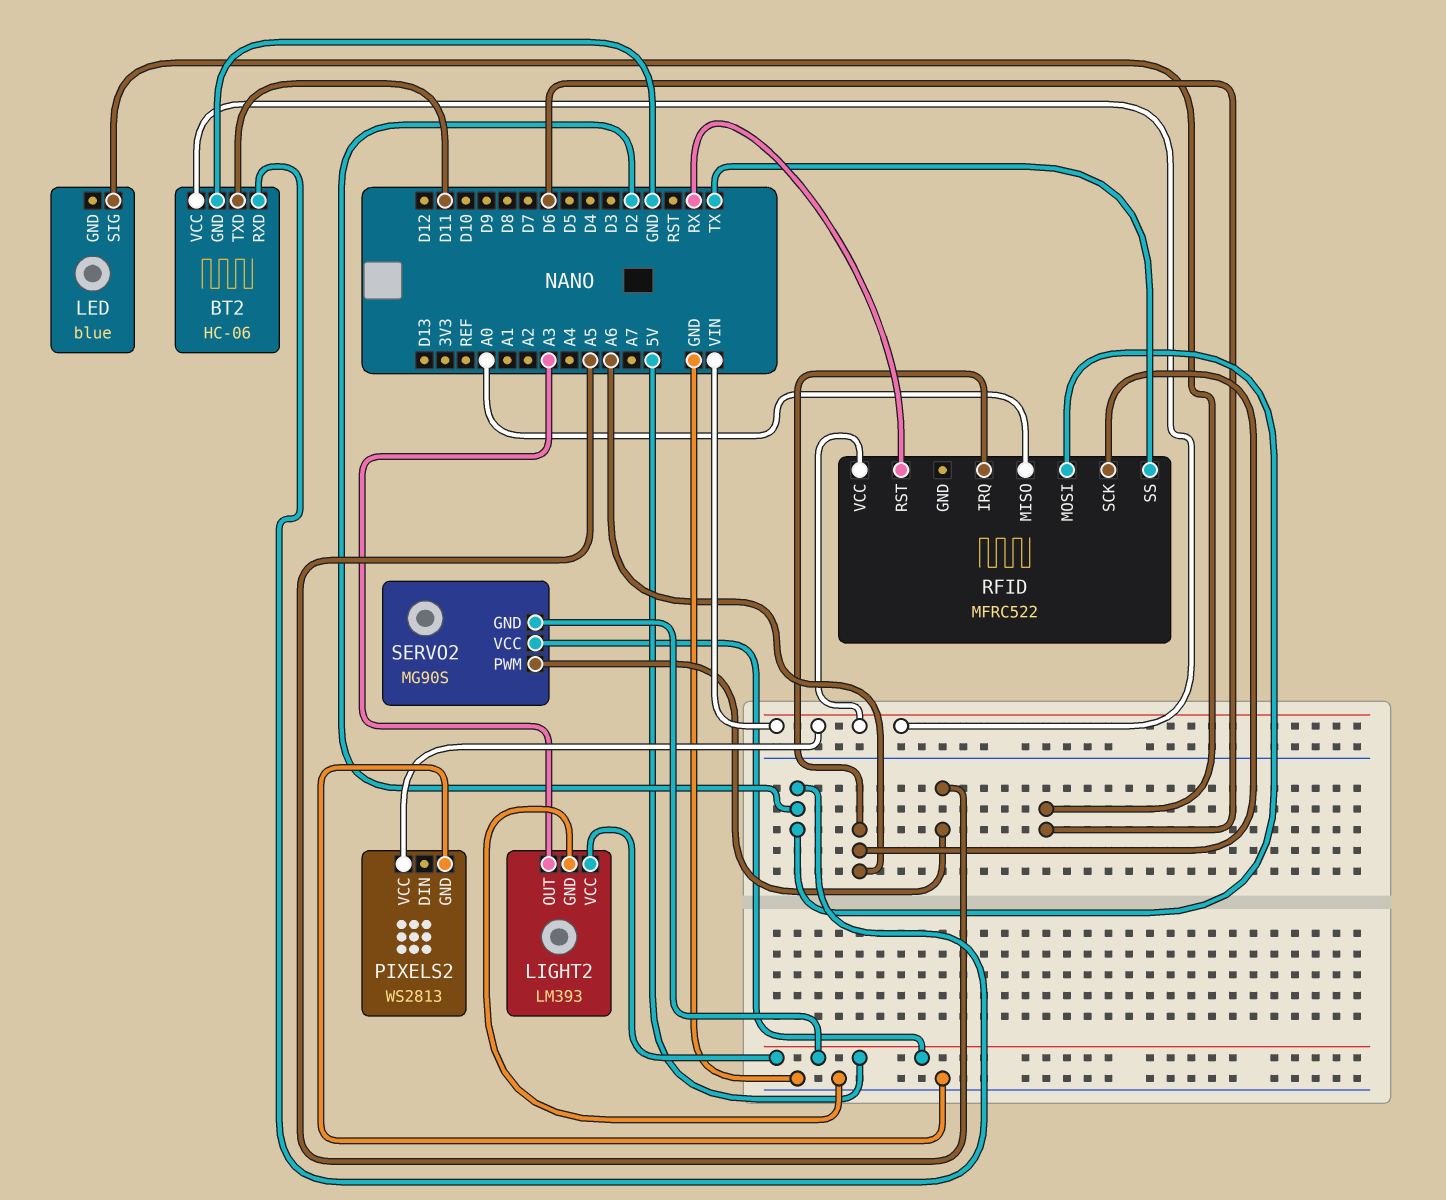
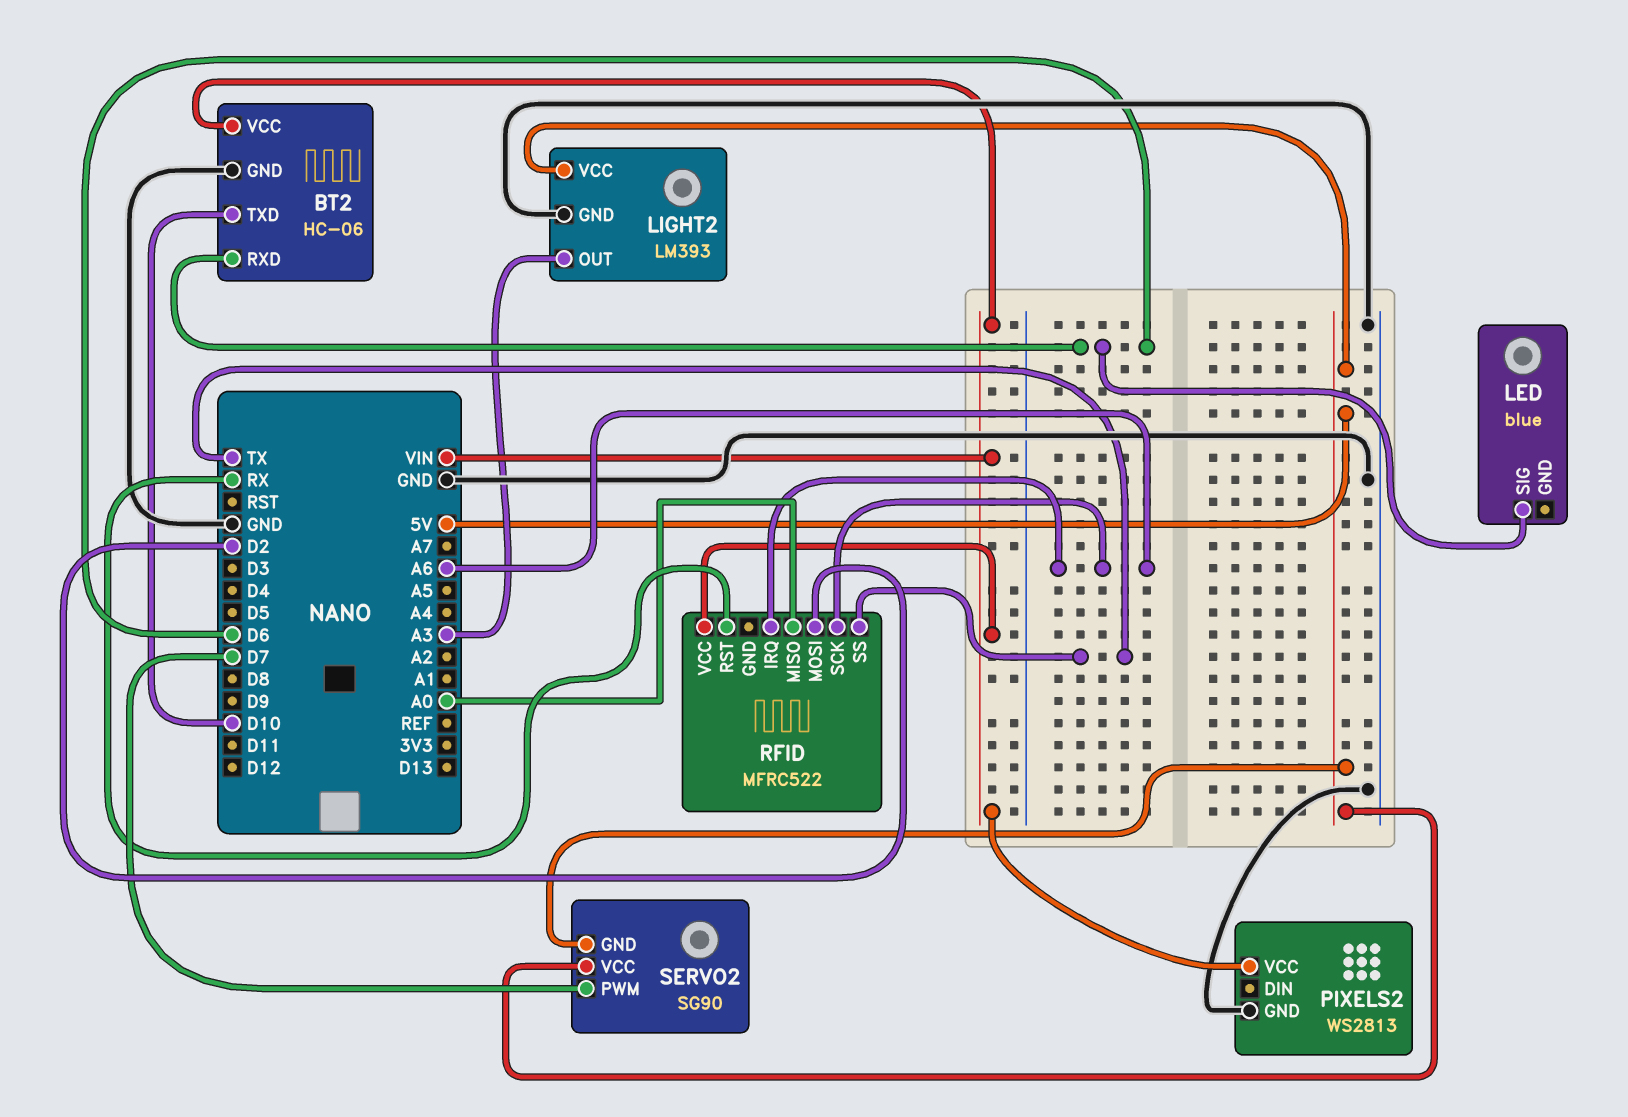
BT2 pin RXD: D2 -> D6
BT2 pin TXD: D11 -> D10
SERVO2: MG90S -> SG90
SERVO2 pin PWM: A5 -> D7

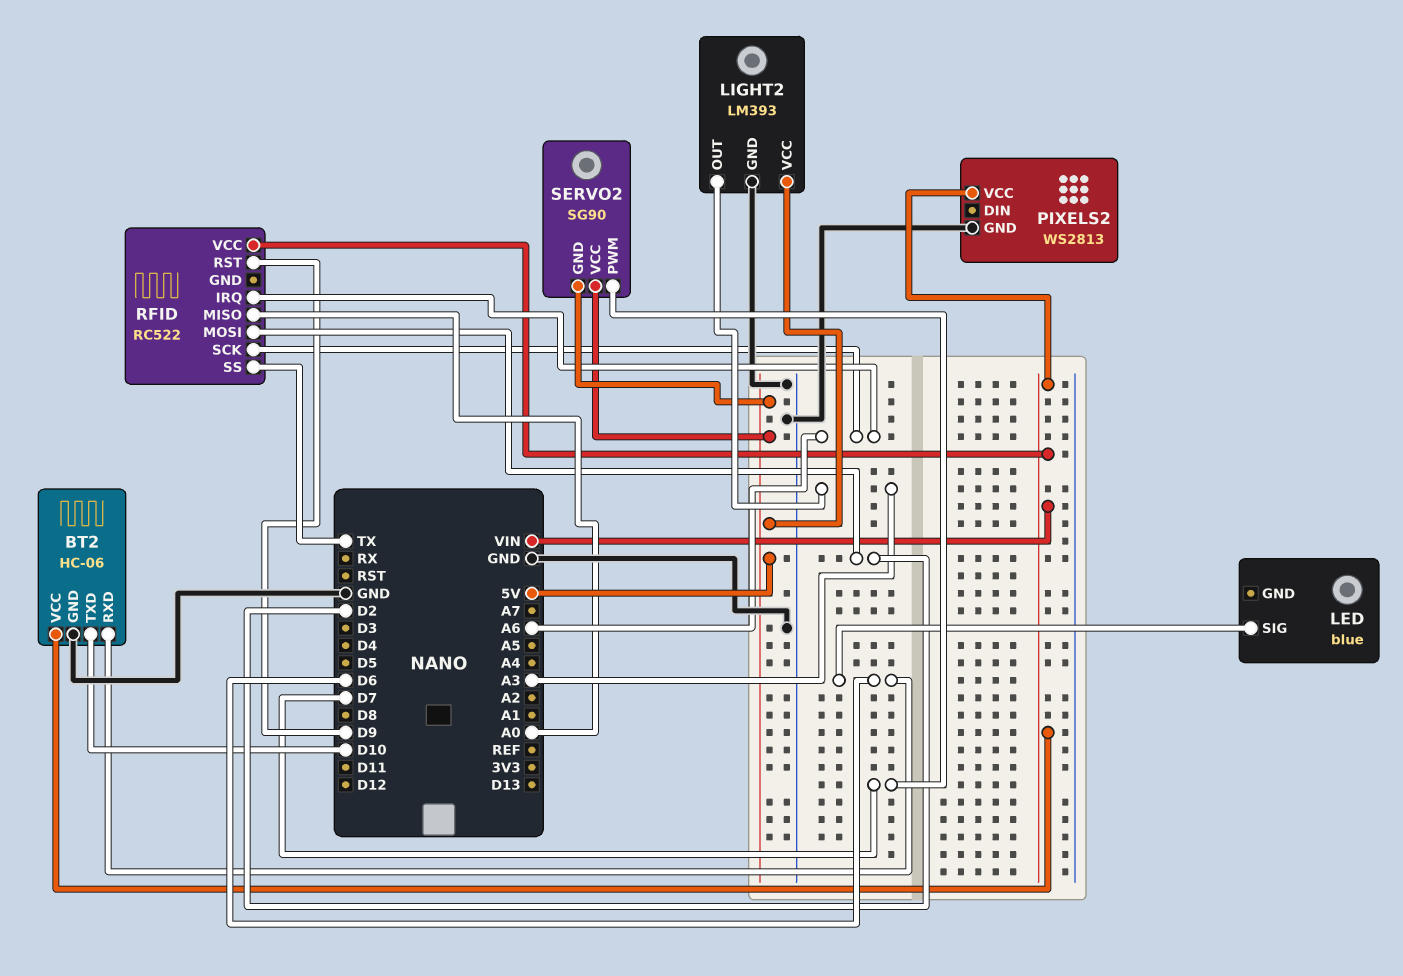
RFID: MFRC522 -> RC522
RFID pin RST: RX -> D9

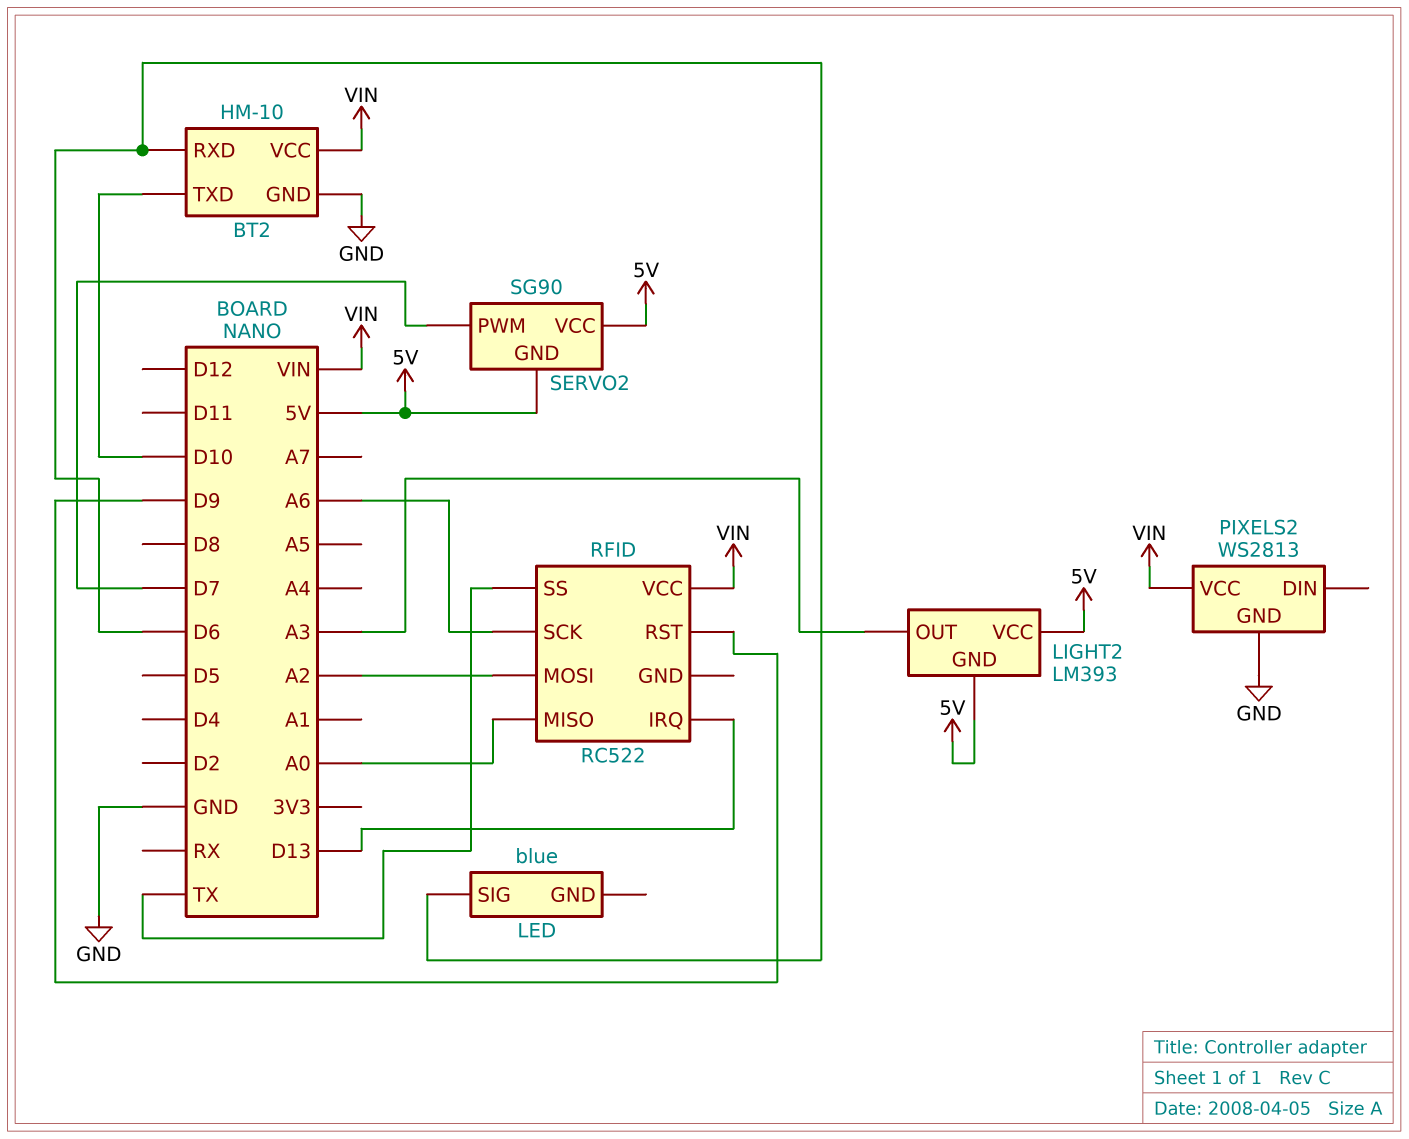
BT2: HC-06 -> HM-10
LIGHT2 pin GND: GND -> 5V
RFID pin IRQ: A6 -> D13
RFID pin MOSI: D2 -> A2

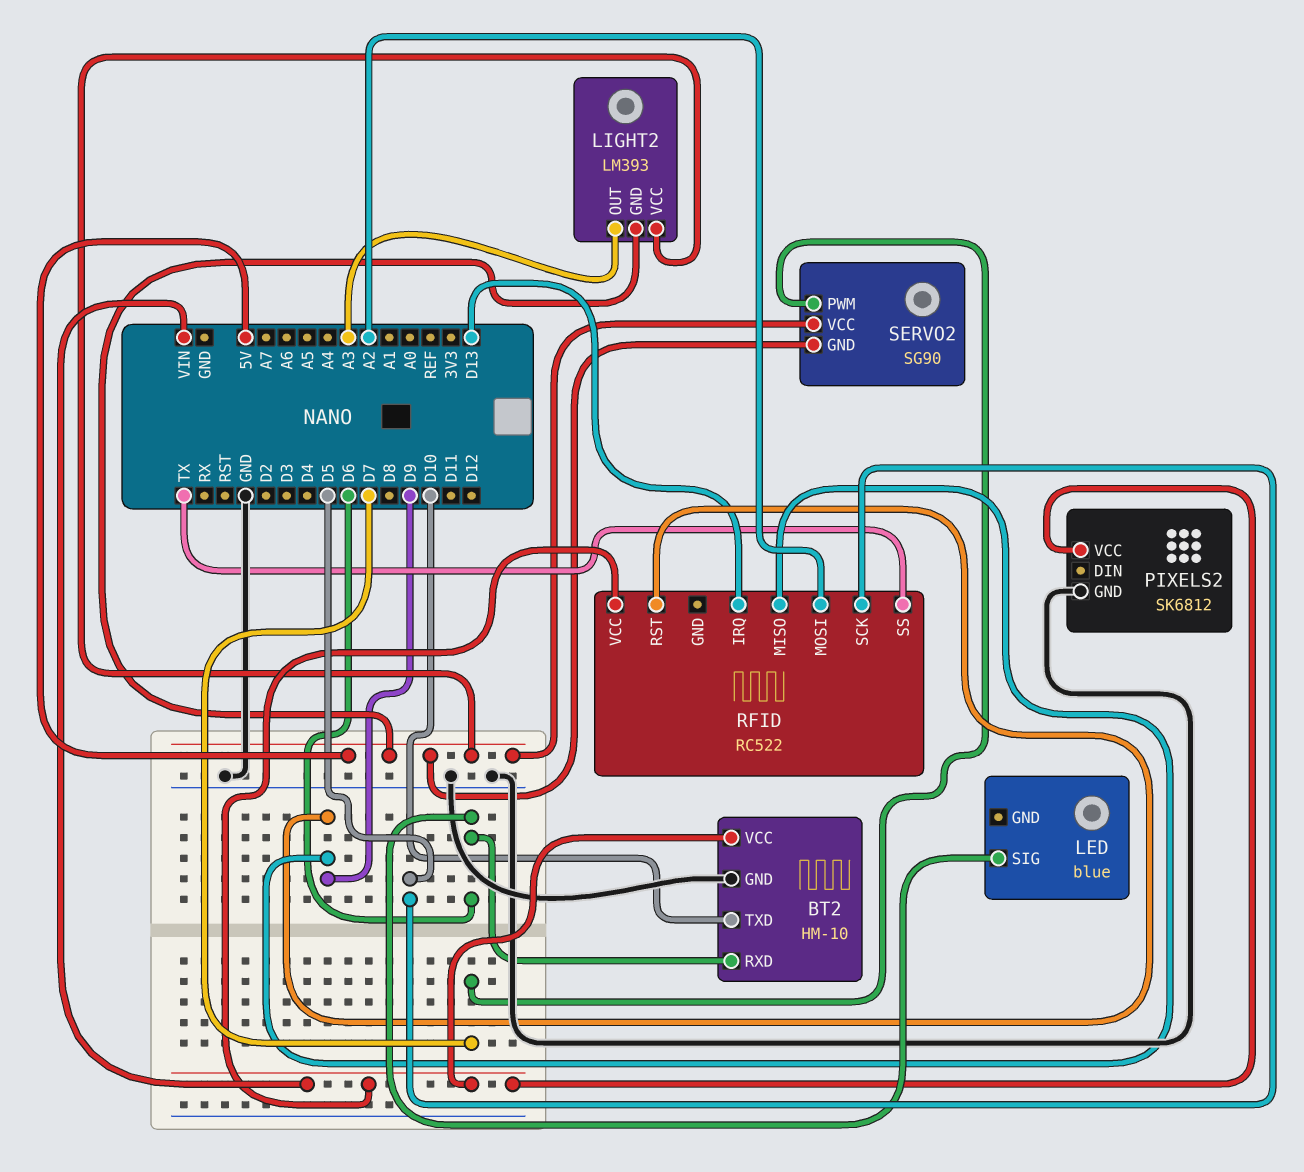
PIXELS2: WS2813 -> SK6812
RFID pin MISO: A0 -> D9
RFID pin SCK: A6 -> D5

